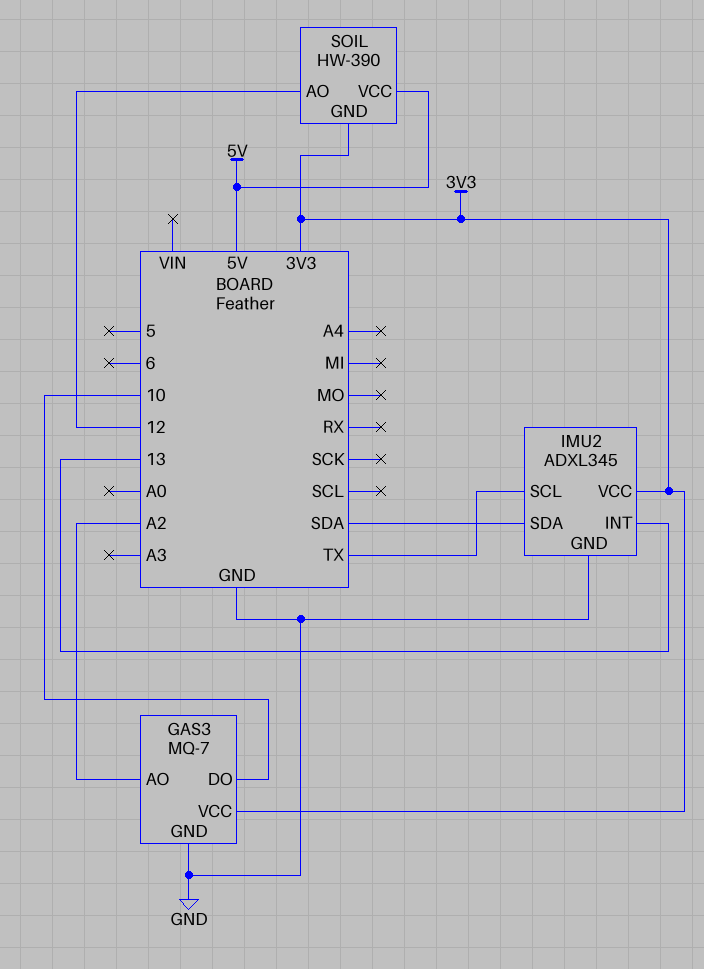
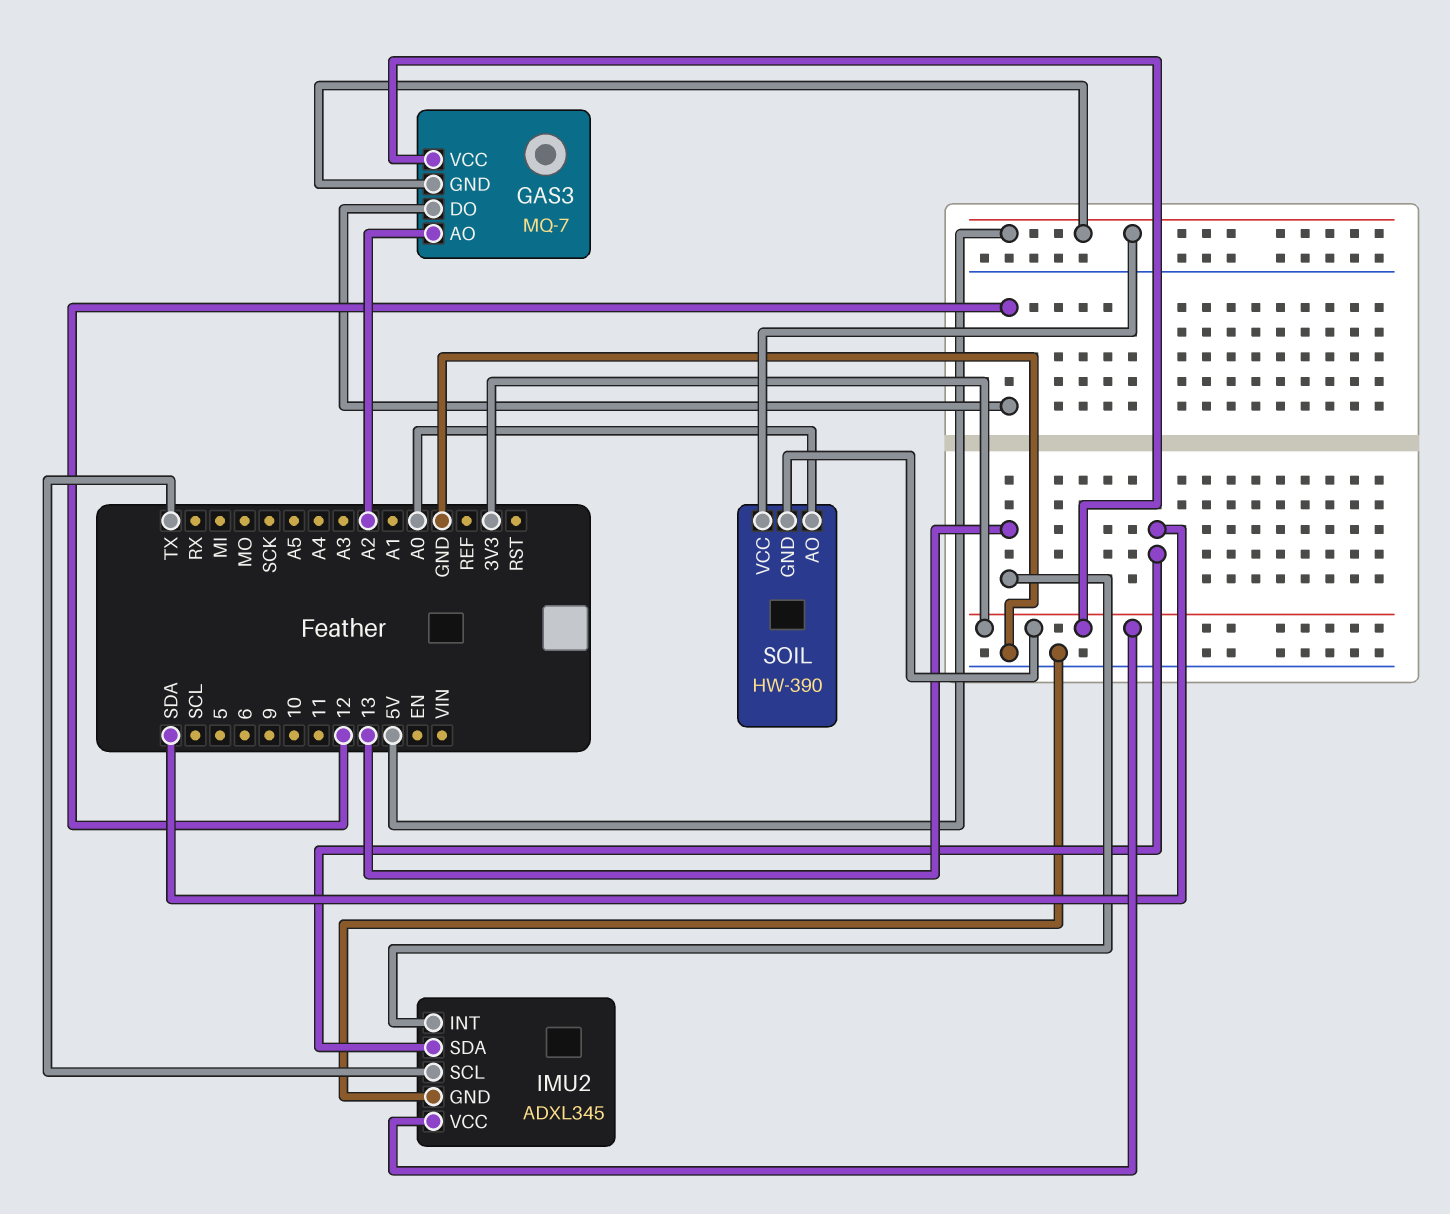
GAS3 pin DO: 10 -> 12
GAS3 pin GND: GND -> 5V
SOIL pin AO: 12 -> A0

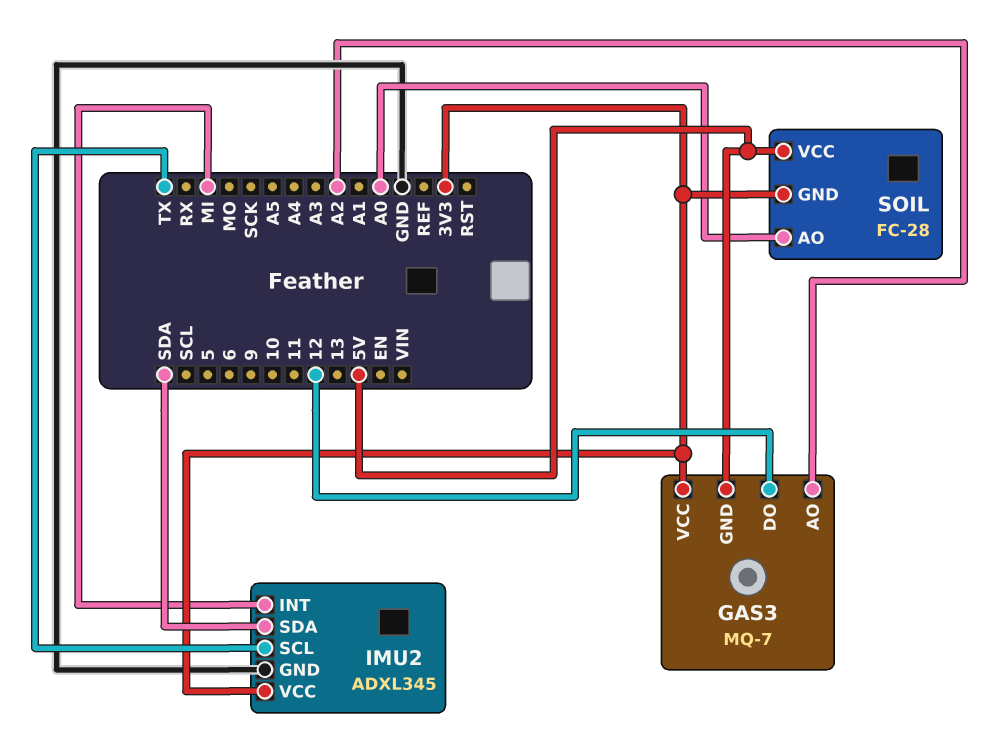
IMU2 pin INT: 13 -> MI
SOIL: HW-390 -> FC-28

